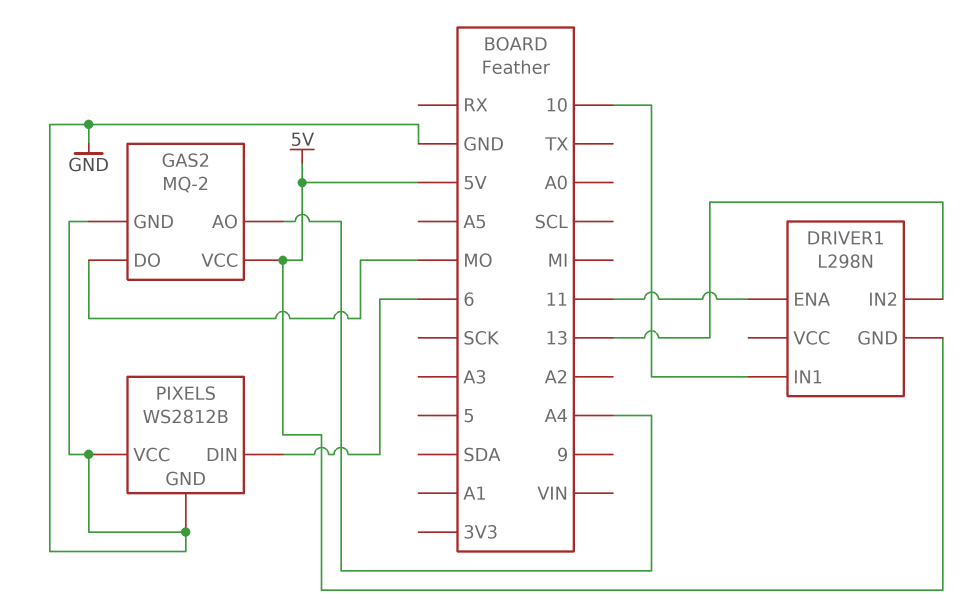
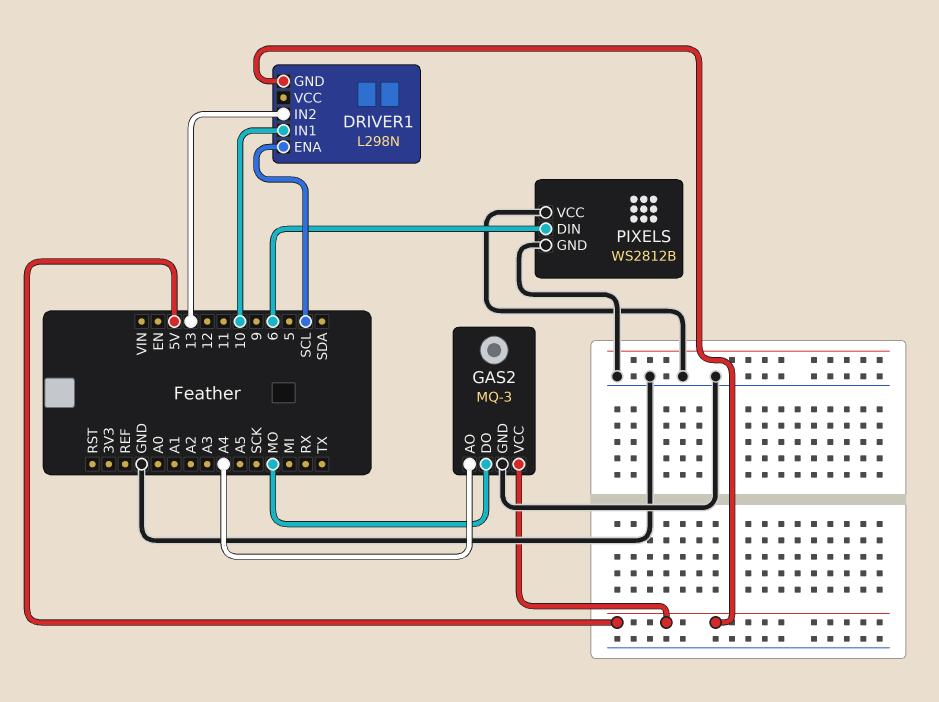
DRIVER1 pin ENA: 11 -> SCL
GAS2: MQ-2 -> MQ-3

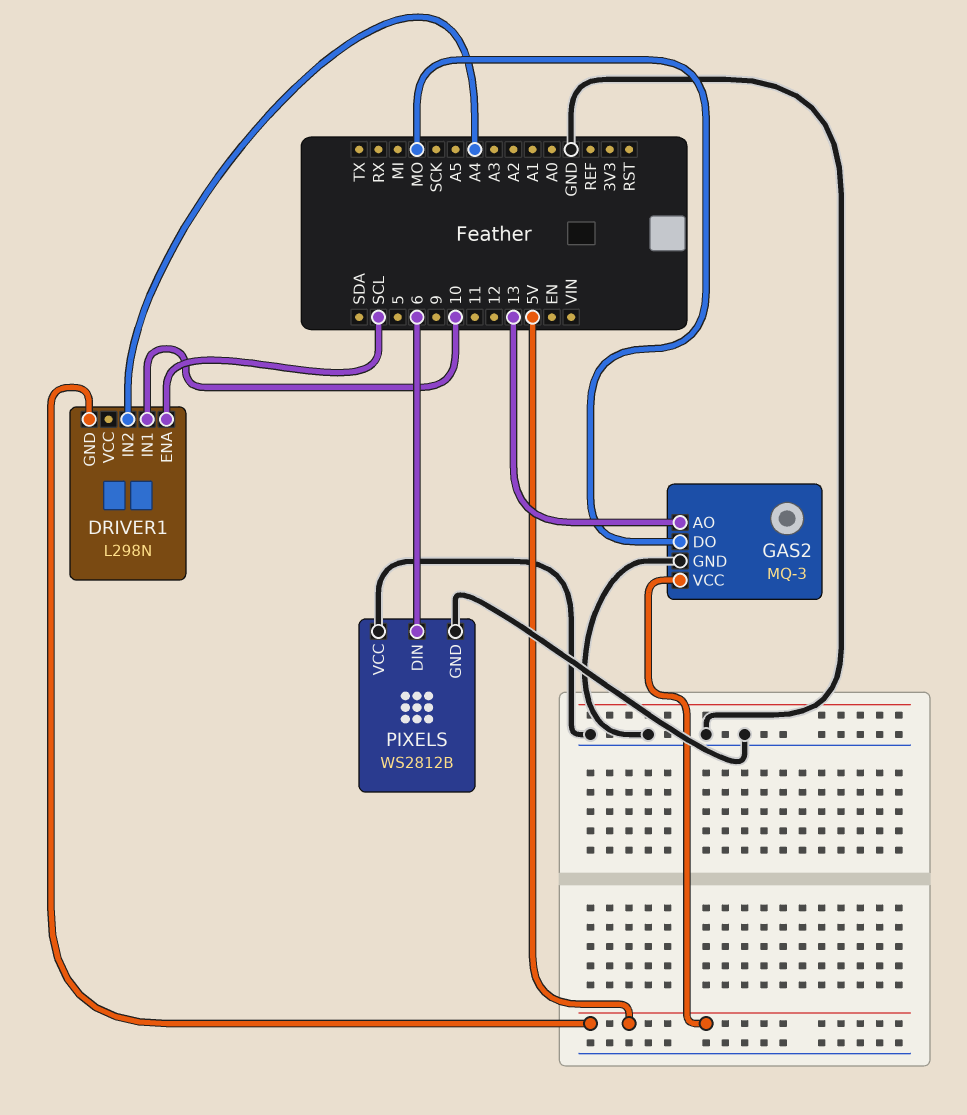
DRIVER1 pin IN2: 13 -> A4
GAS2 pin AO: A4 -> 13

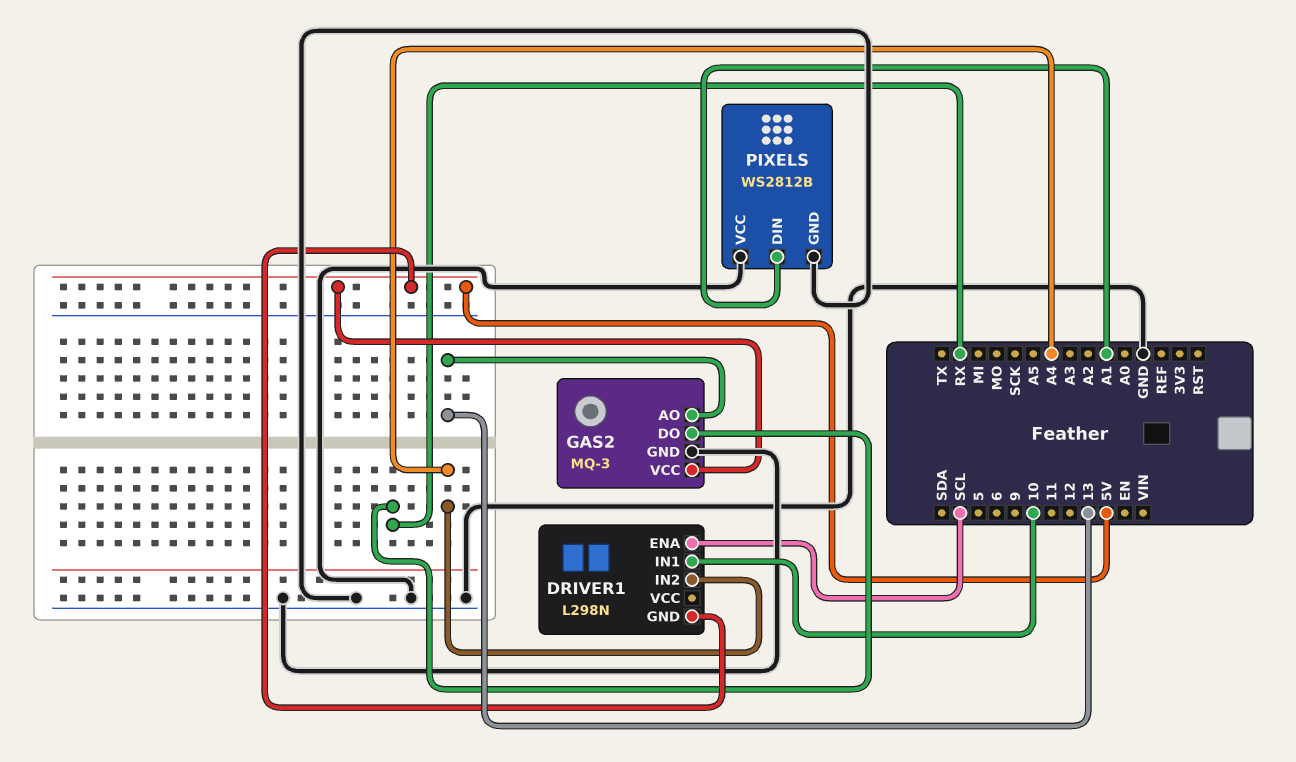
GAS2 pin DO: MO -> RX
PIXELS pin DIN: 6 -> A1

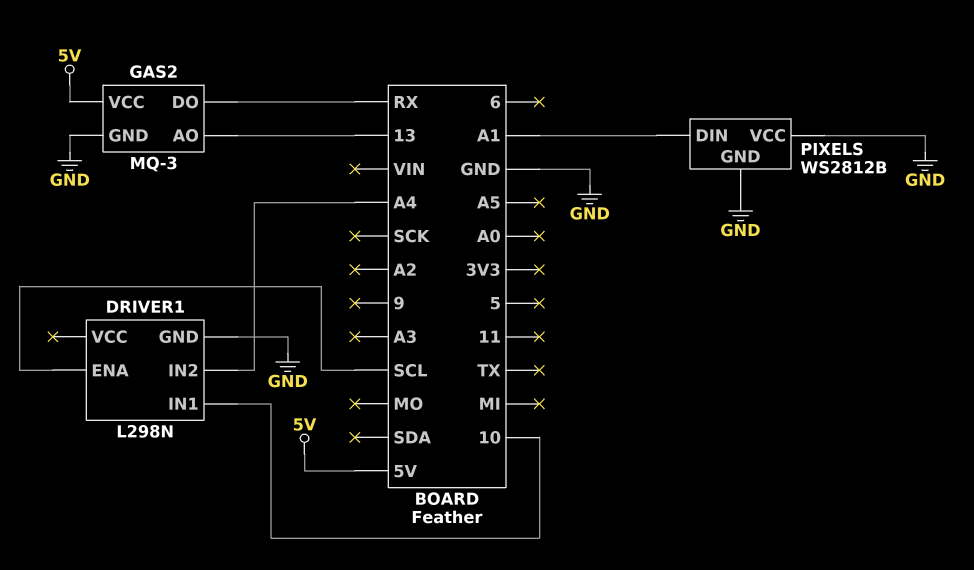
DRIVER1 pin GND: 5V -> GND

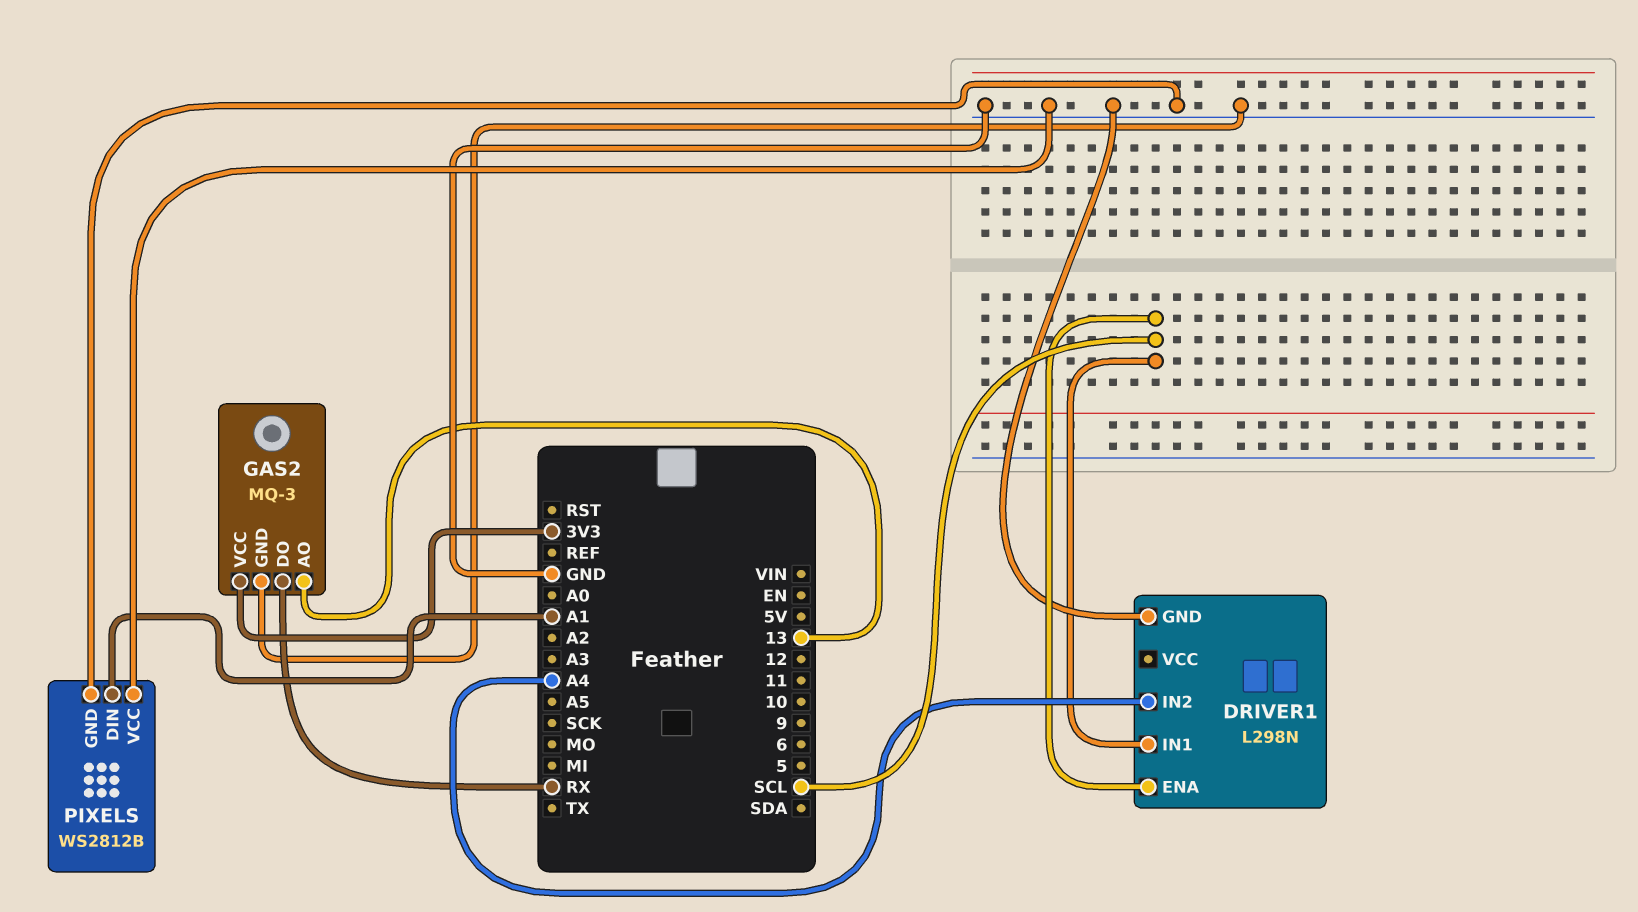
DRIVER1 pin IN1: 10 -> SCL
GAS2 pin VCC: 5V -> 3V3

